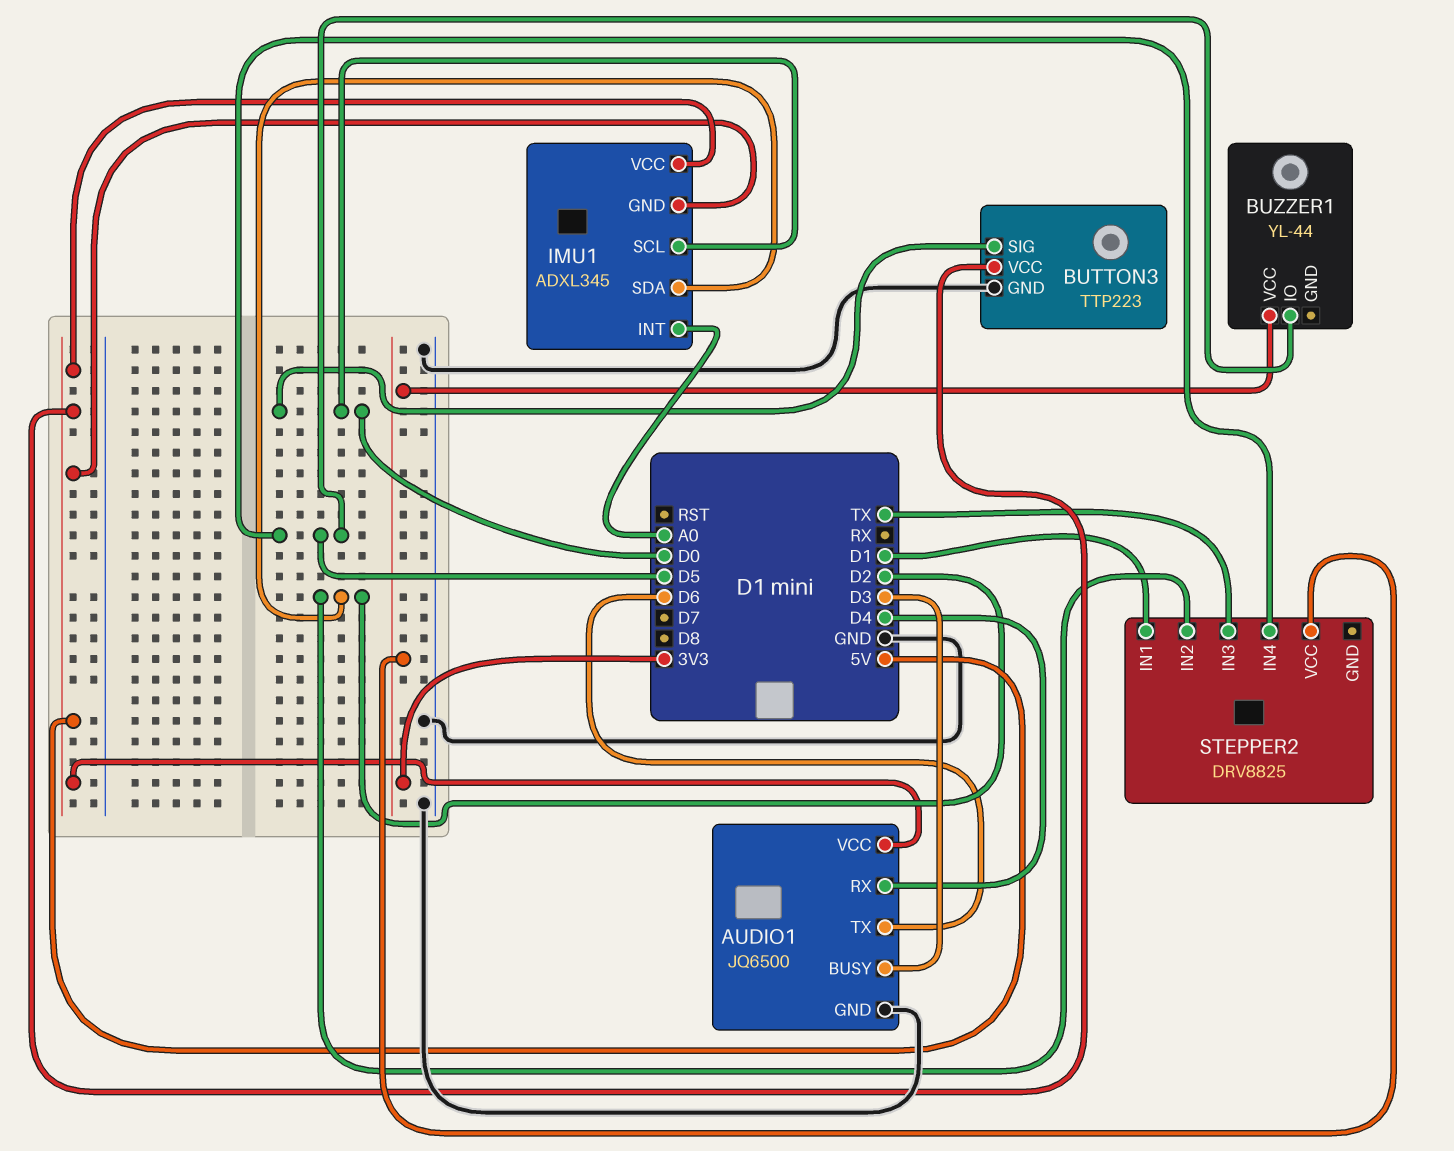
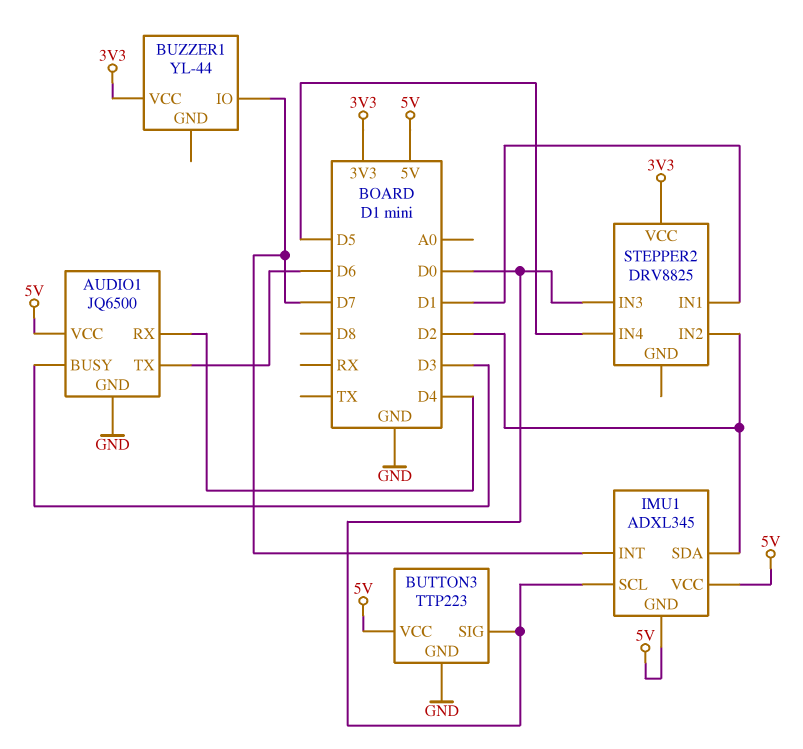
BUZZER1 pin IO: D5 -> D7
IMU1 pin INT: A0 -> D7
STEPPER2 pin IN3: TX -> D0

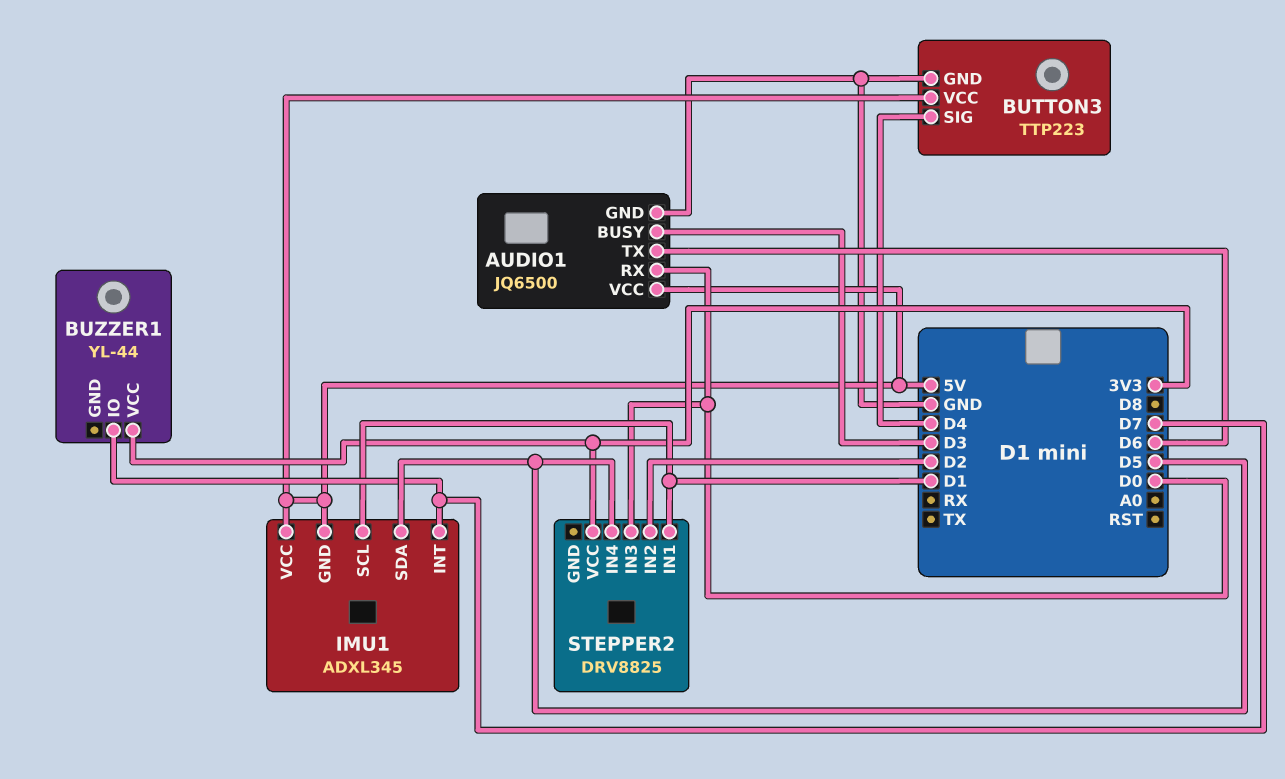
AUDIO1 pin RX: D4 -> D0
BUTTON3 pin SIG: D0 -> D4
IMU1 pin SCL: D0 -> D1
IMU1 pin SDA: D2 -> D5

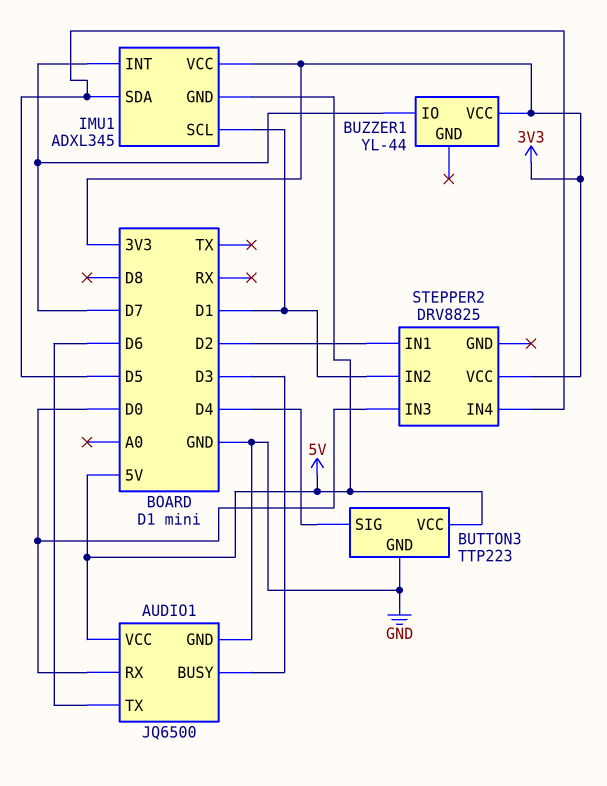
IMU1 pin VCC: 5V -> 3V3
STEPPER2 pin IN1: D1 -> D2
STEPPER2 pin IN2: D2 -> D1

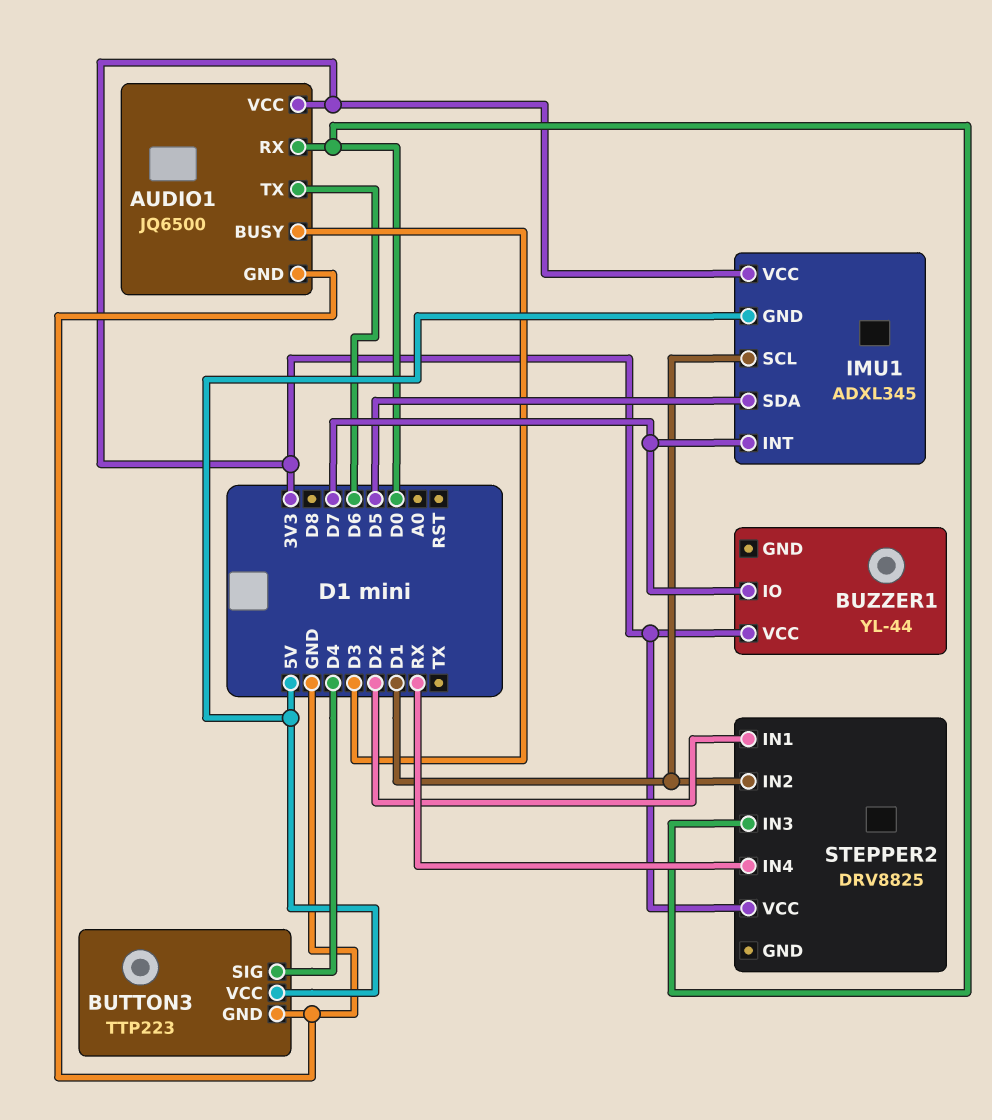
AUDIO1 pin VCC: 5V -> 3V3
STEPPER2 pin IN4: D5 -> RX

